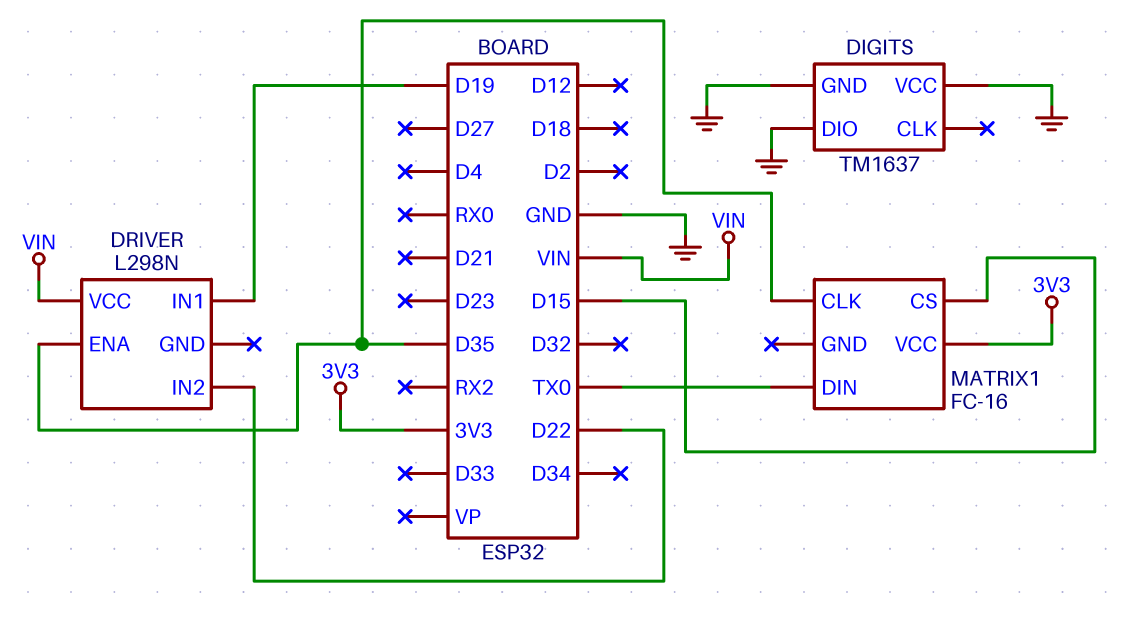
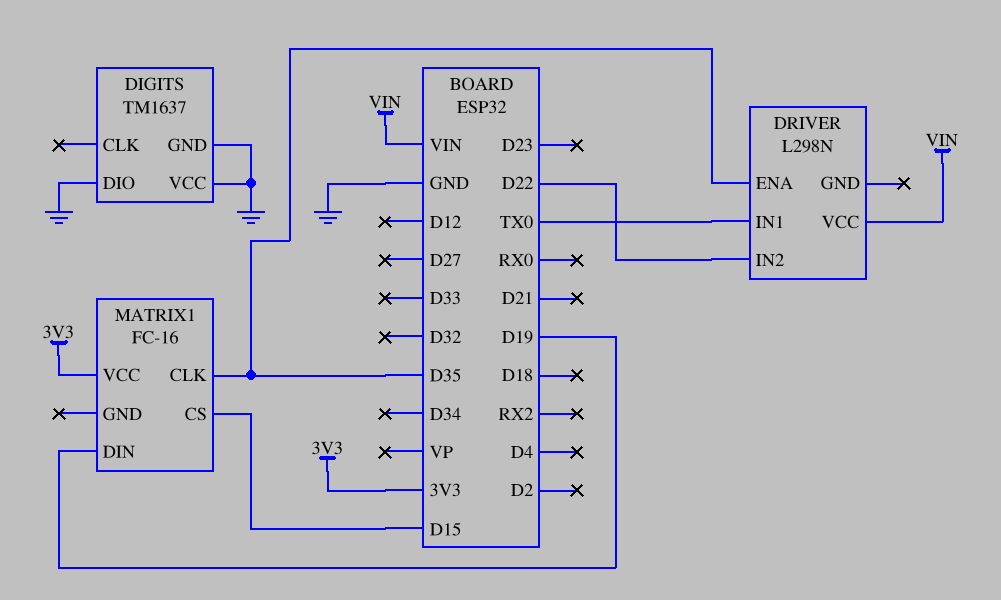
DRIVER pin IN1: D19 -> TX0
MATRIX1 pin DIN: TX0 -> D19

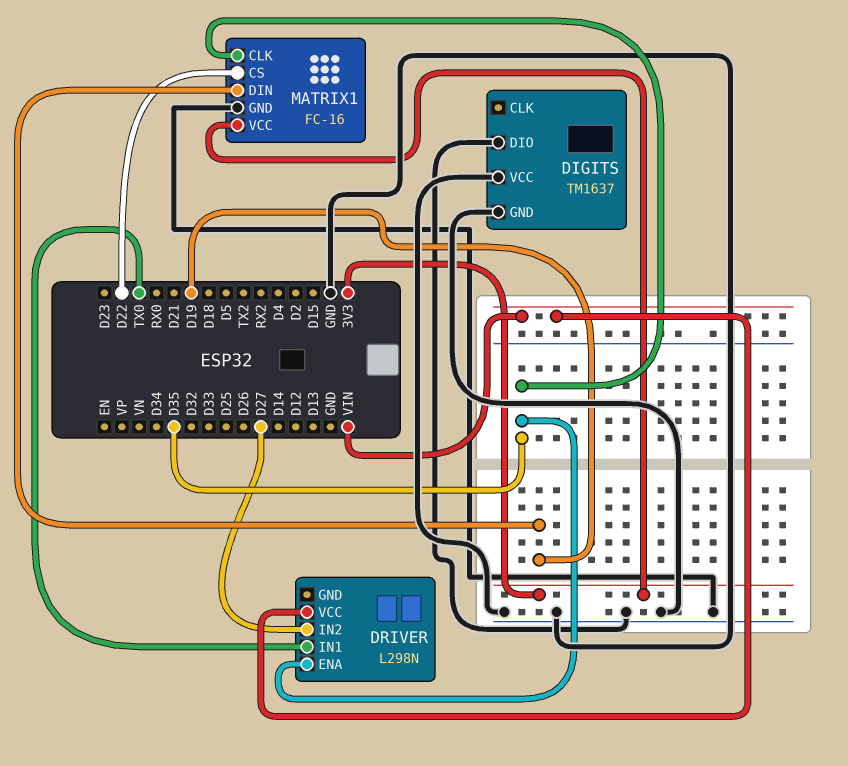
DRIVER pin IN2: D22 -> D27
MATRIX1 pin CS: D15 -> D22
MATRIX1 pin GND: none -> GND

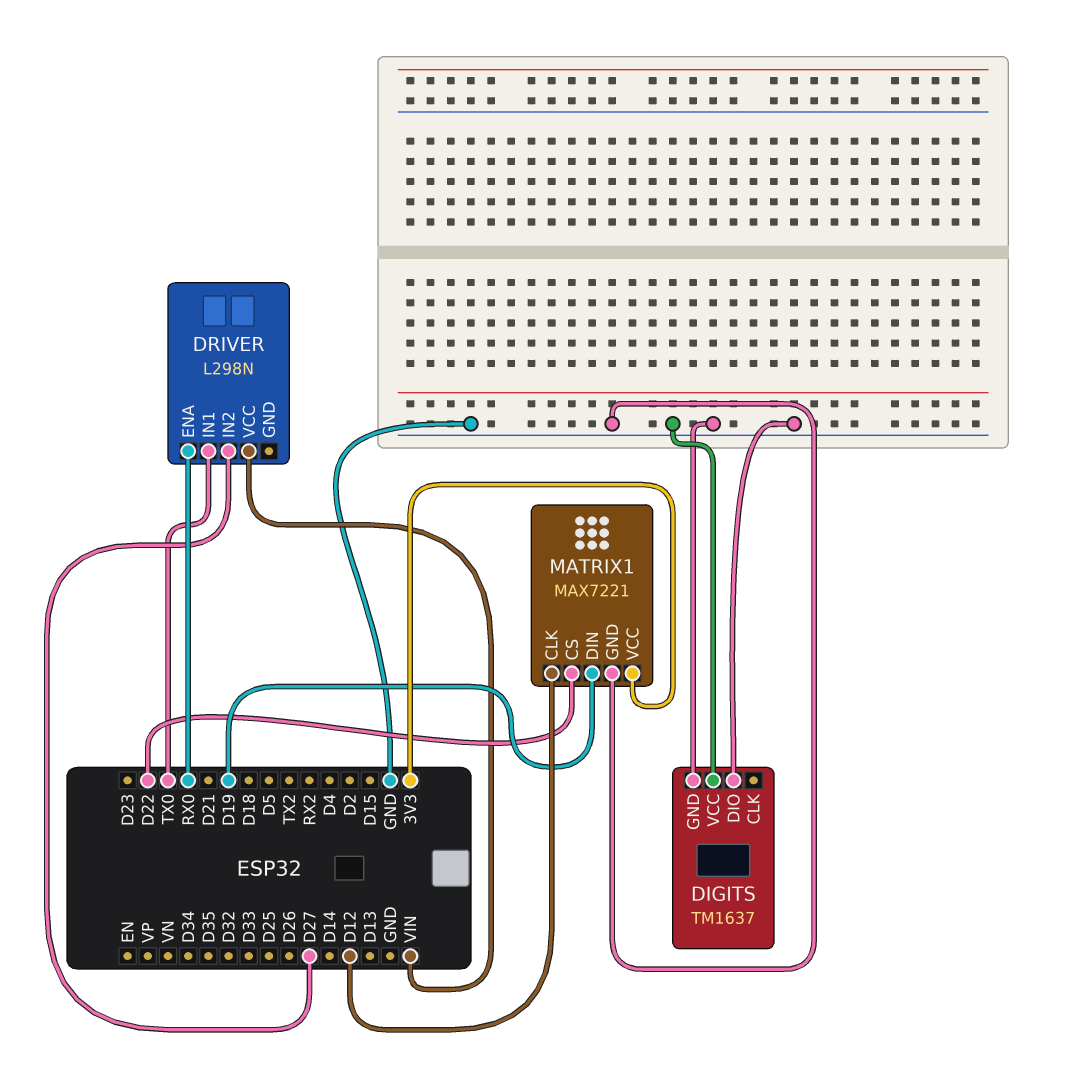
DRIVER pin ENA: D35 -> RX0
MATRIX1: FC-16 -> MAX7221
MATRIX1 pin CLK: D35 -> D12

